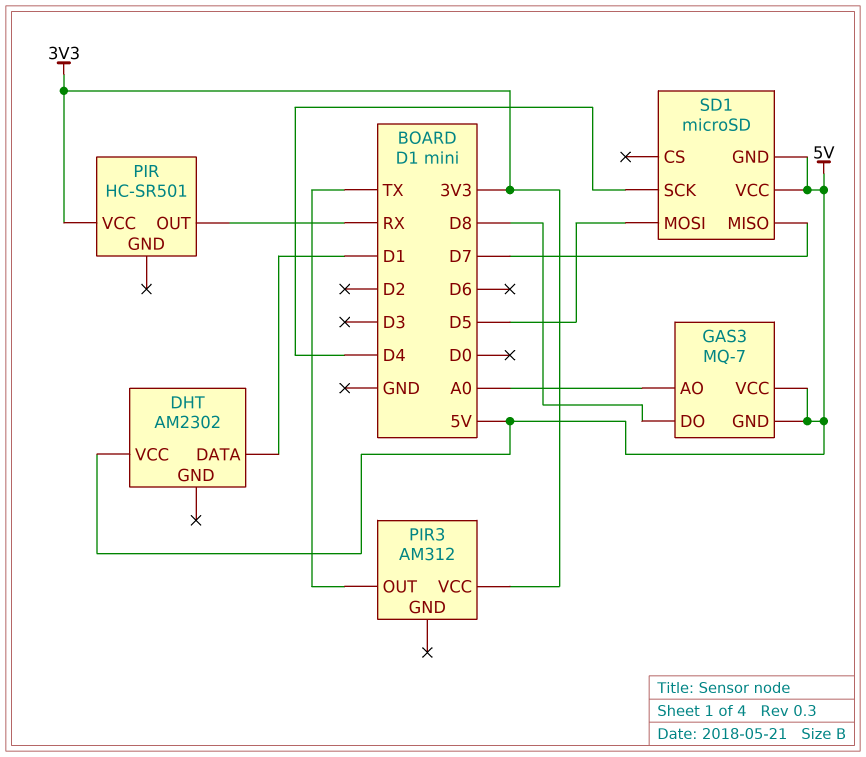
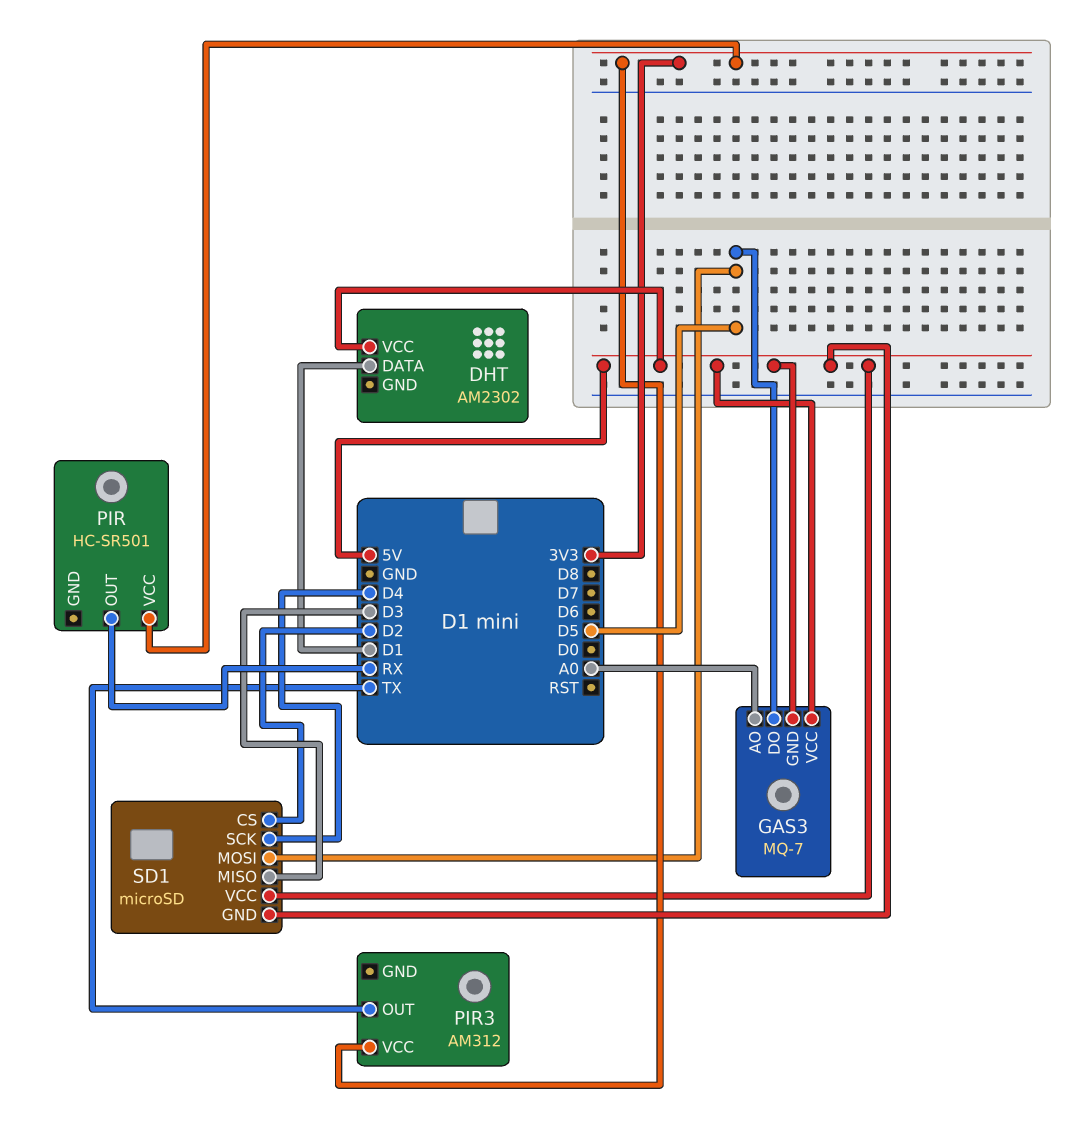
GAS3 pin DO: D8 -> D5
SD1 pin CS: none -> D2
SD1 pin MISO: D7 -> D3

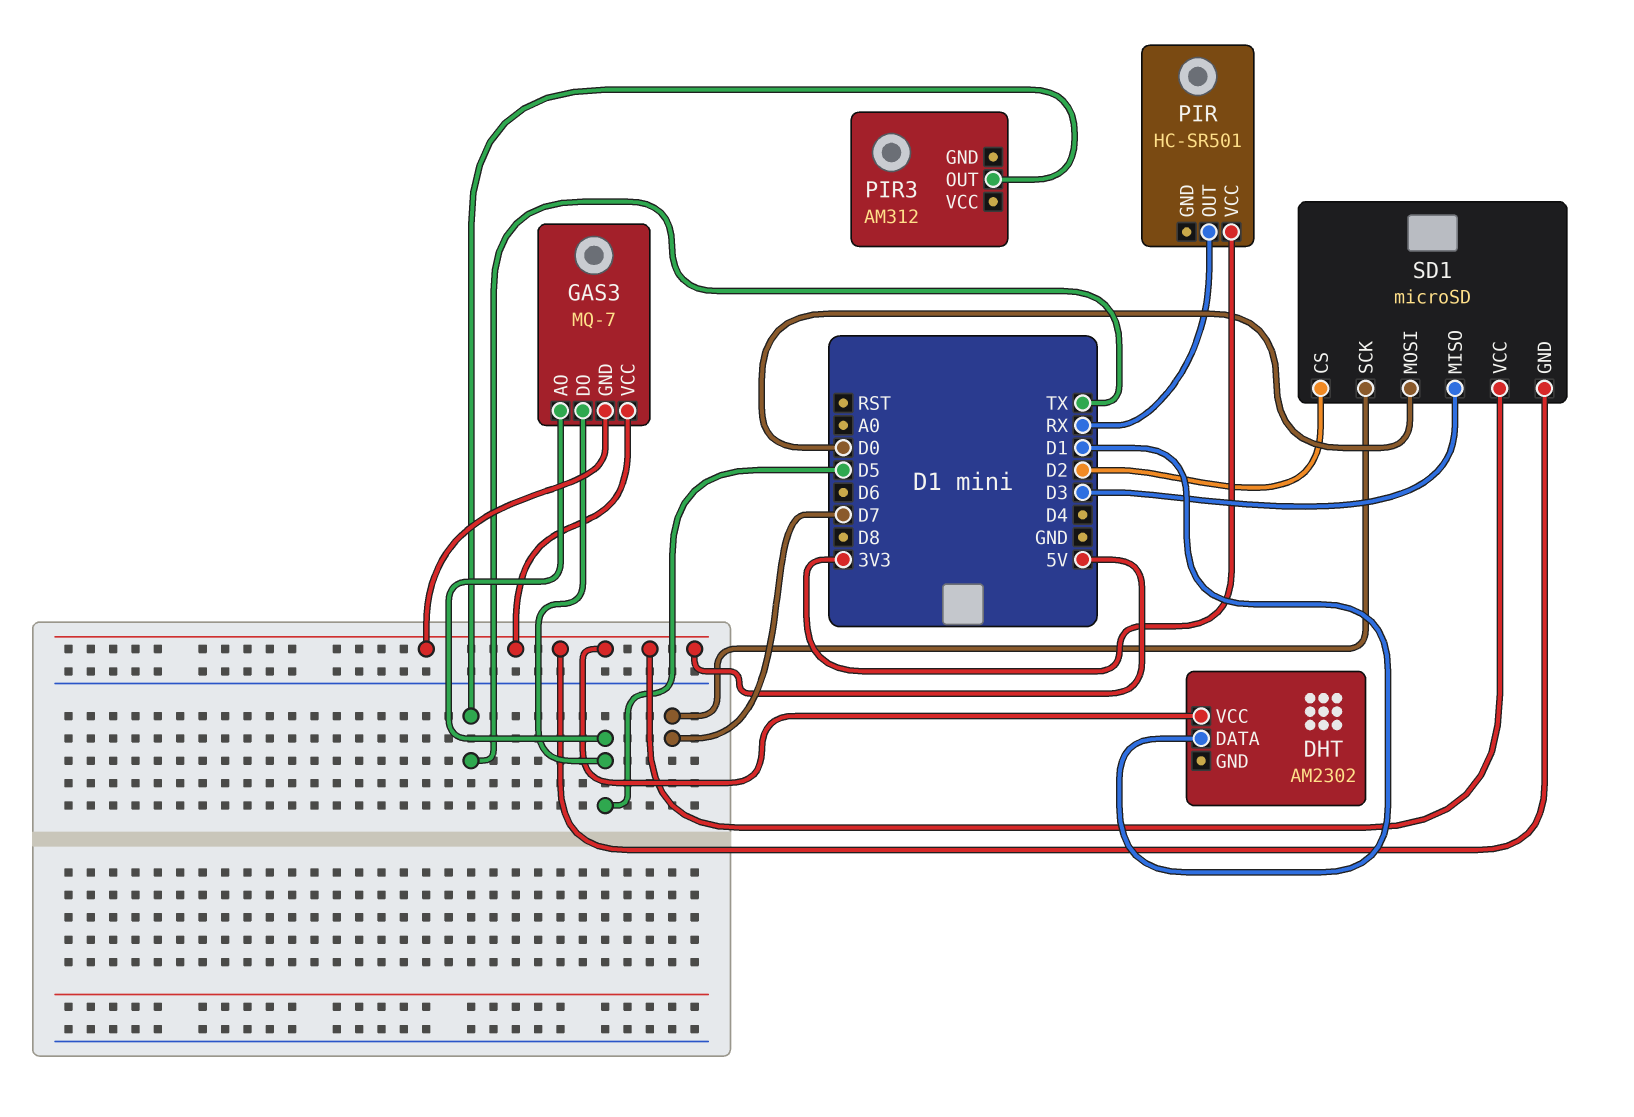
GAS3 pin AO: A0 -> D5
PIR3 pin VCC: 3V3 -> none
SD1 pin MOSI: D5 -> D0
SD1 pin SCK: D4 -> D7

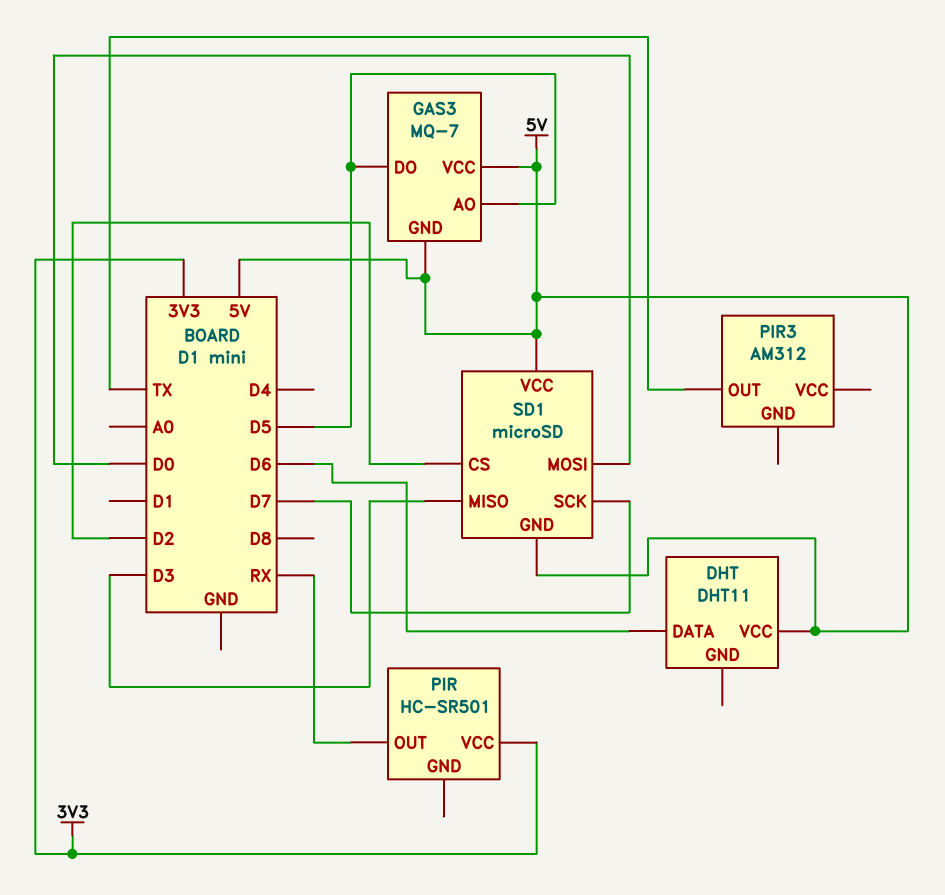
DHT: AM2302 -> DHT11
DHT pin DATA: D1 -> D6

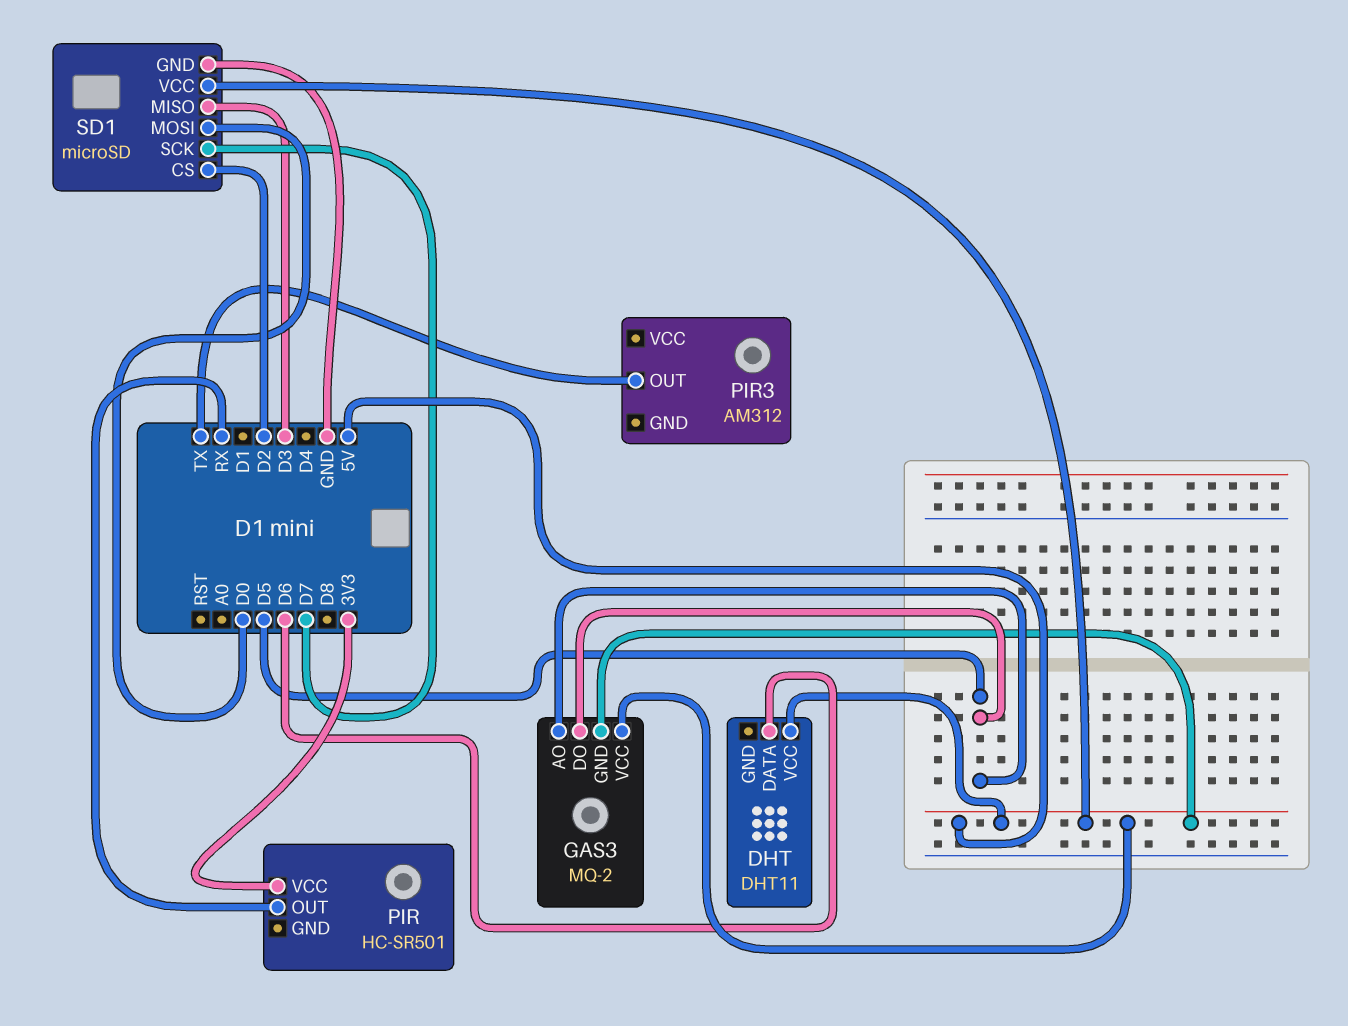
GAS3: MQ-7 -> MQ-2
SD1 pin GND: 5V -> GND

